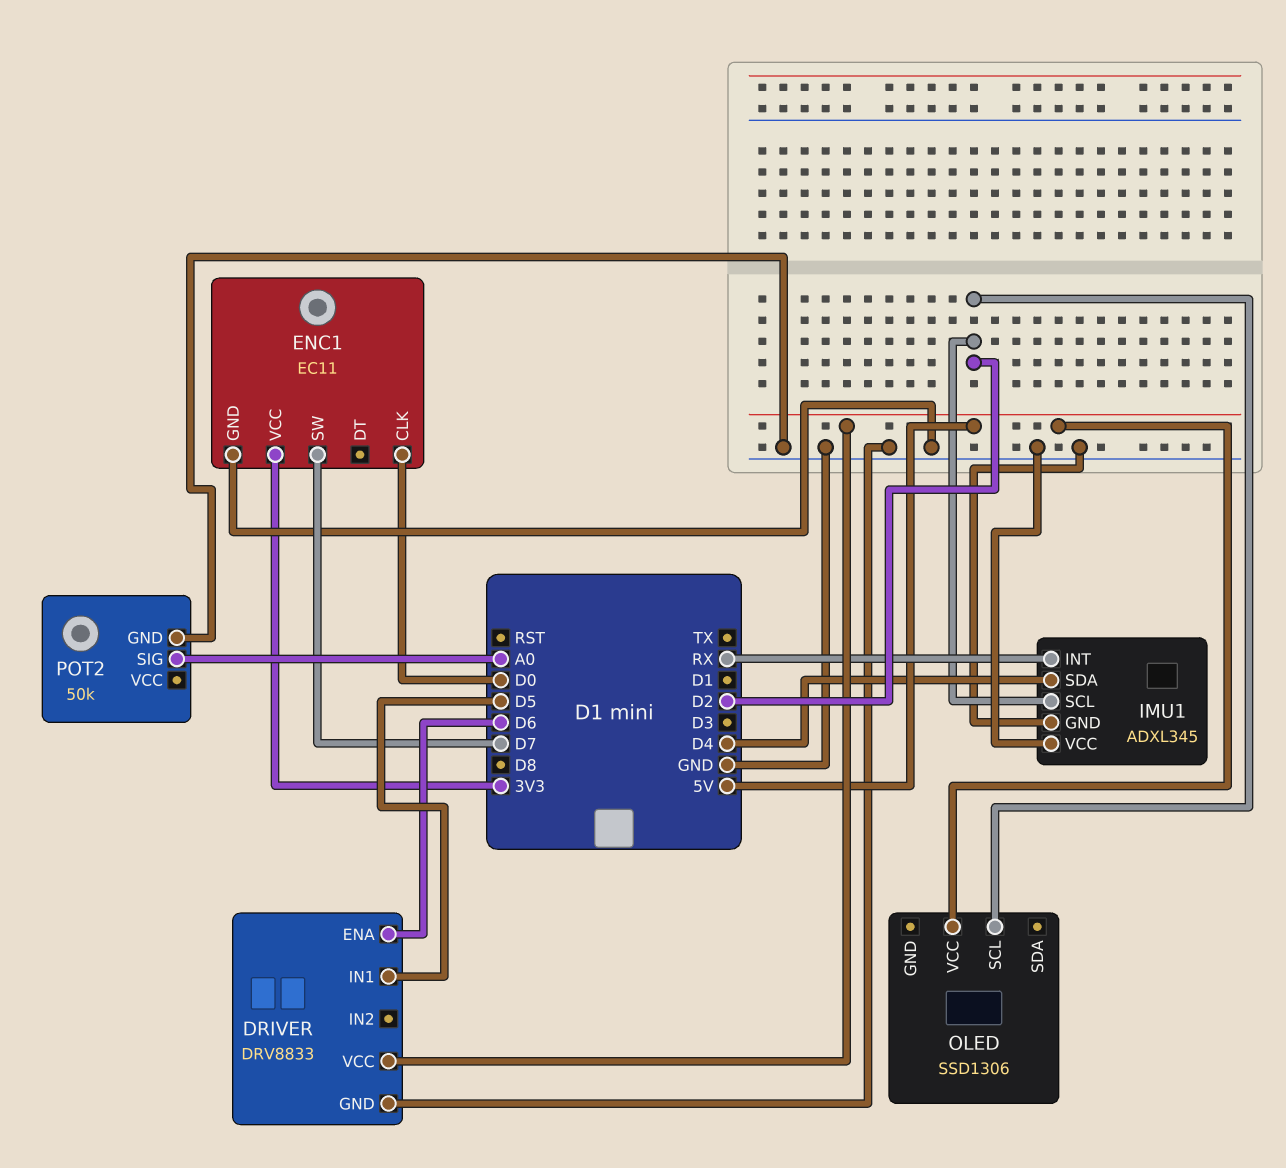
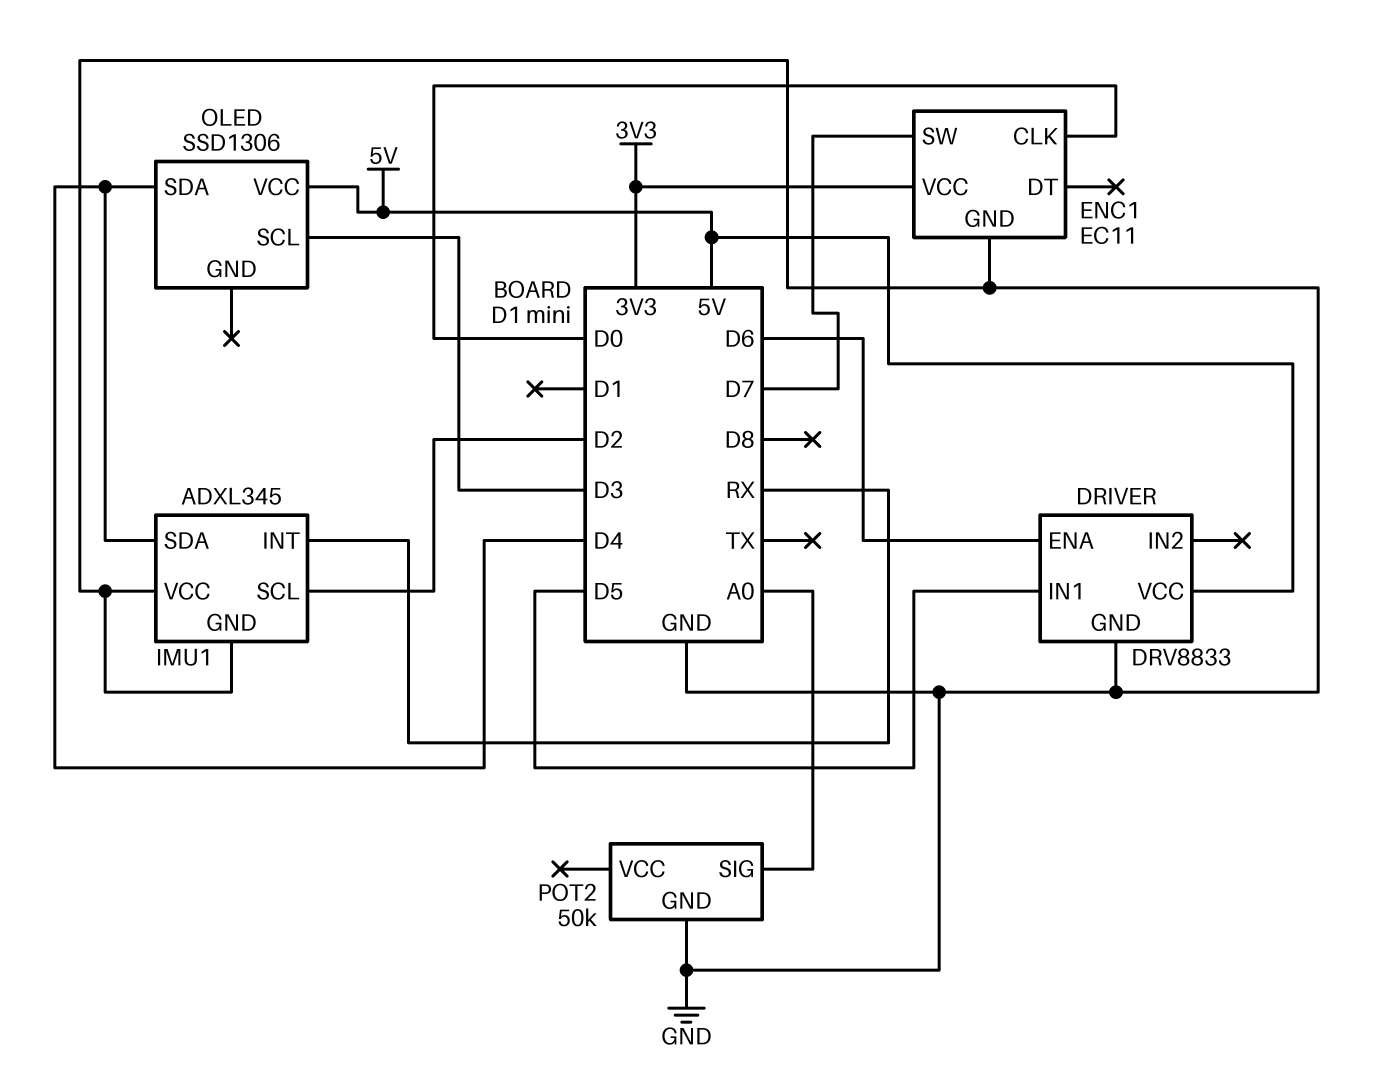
OLED pin SCL: D2 -> D3
OLED pin SDA: none -> D4

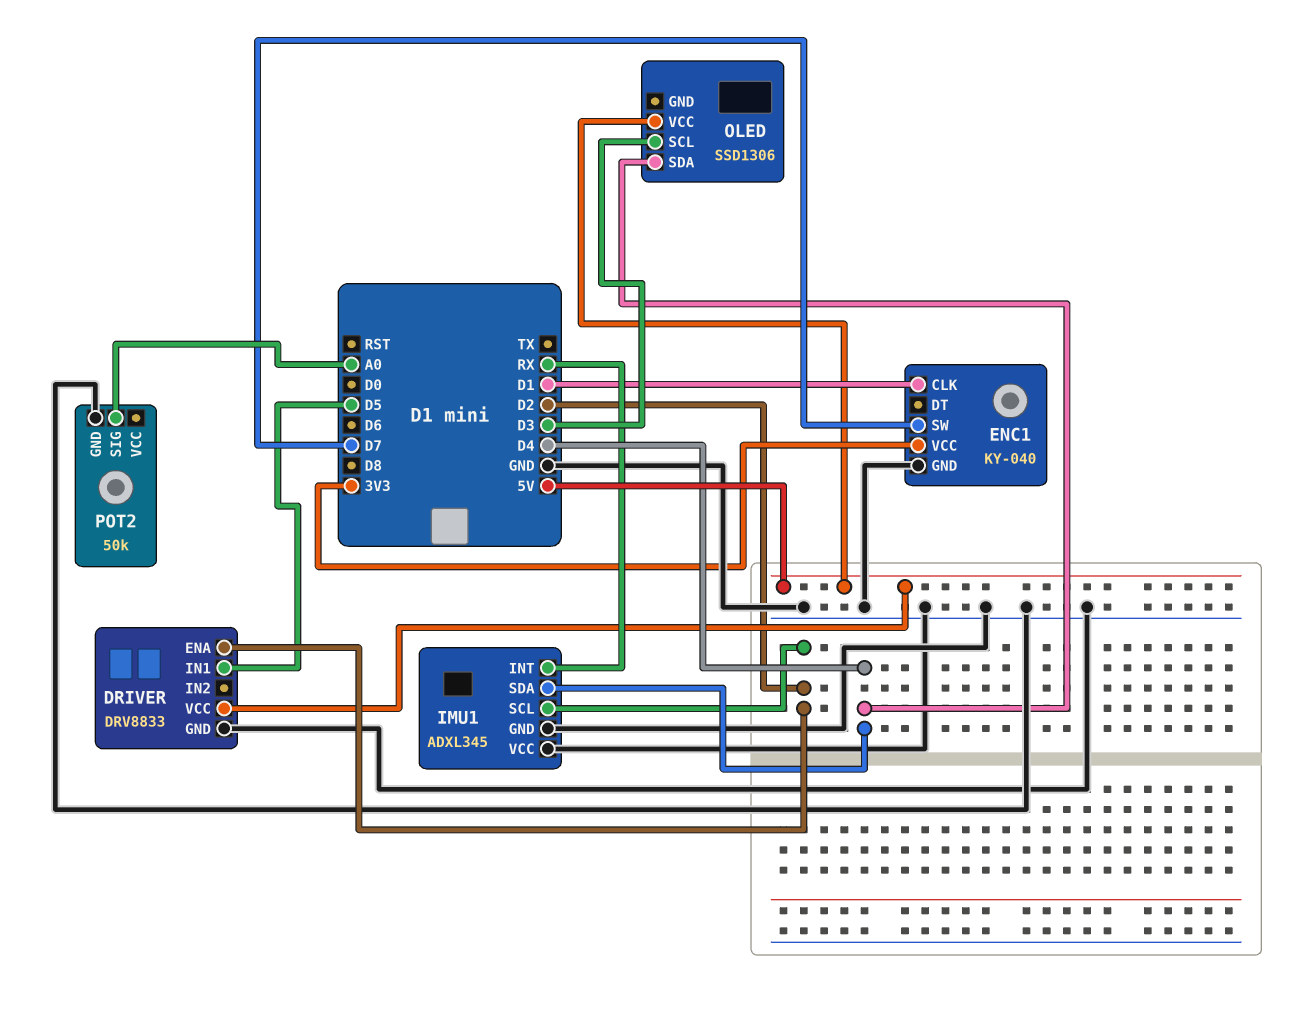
DRIVER pin ENA: D6 -> D2
ENC1: EC11 -> KY-040
ENC1 pin CLK: D0 -> D1

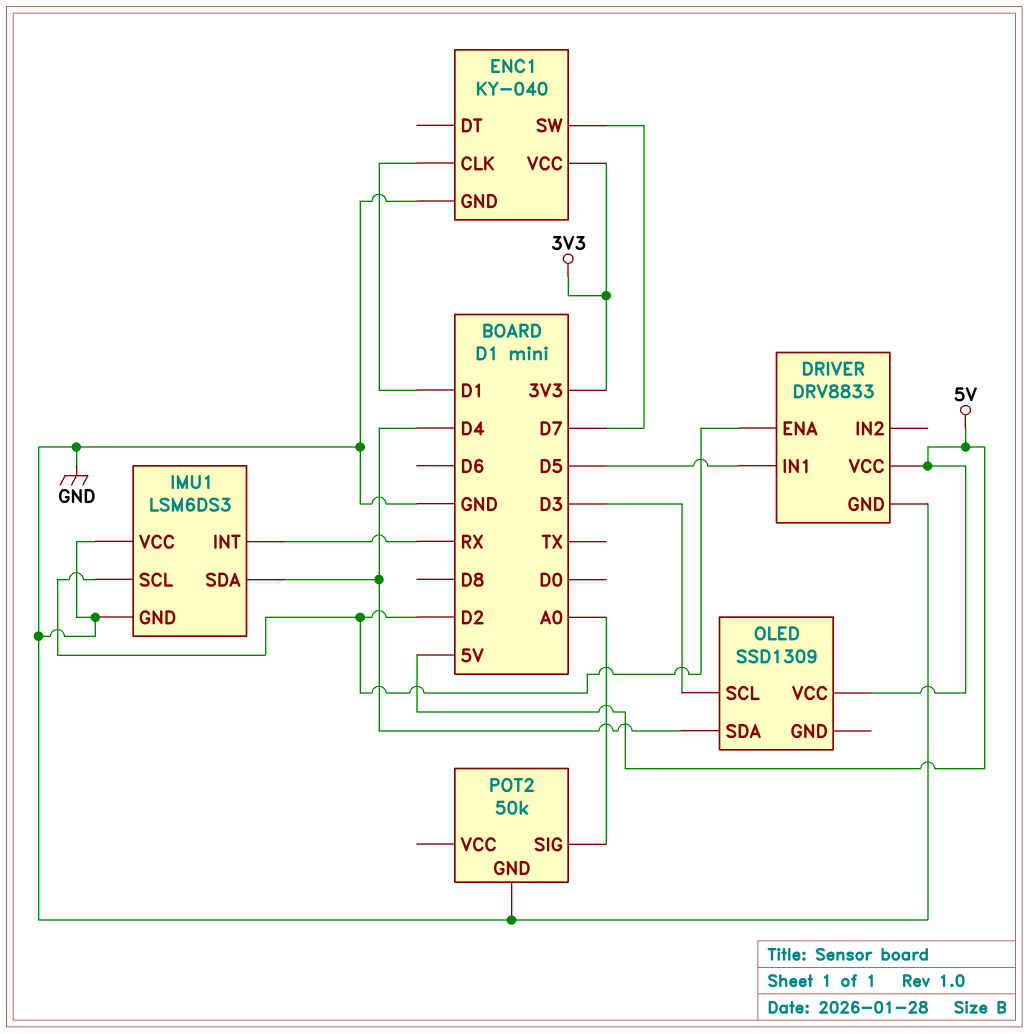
IMU1: ADXL345 -> LSM6DS3
OLED: SSD1306 -> SSD1309

